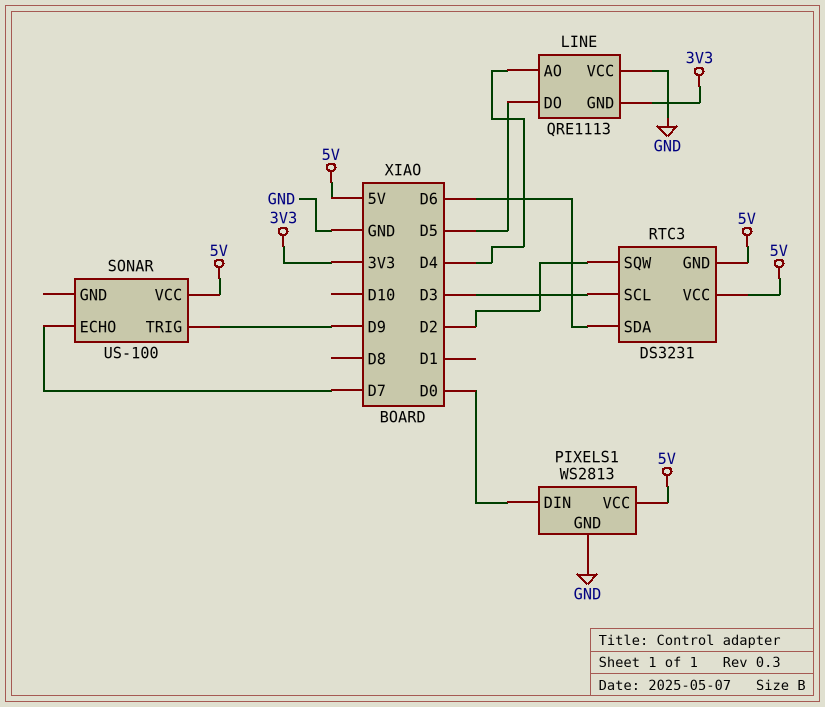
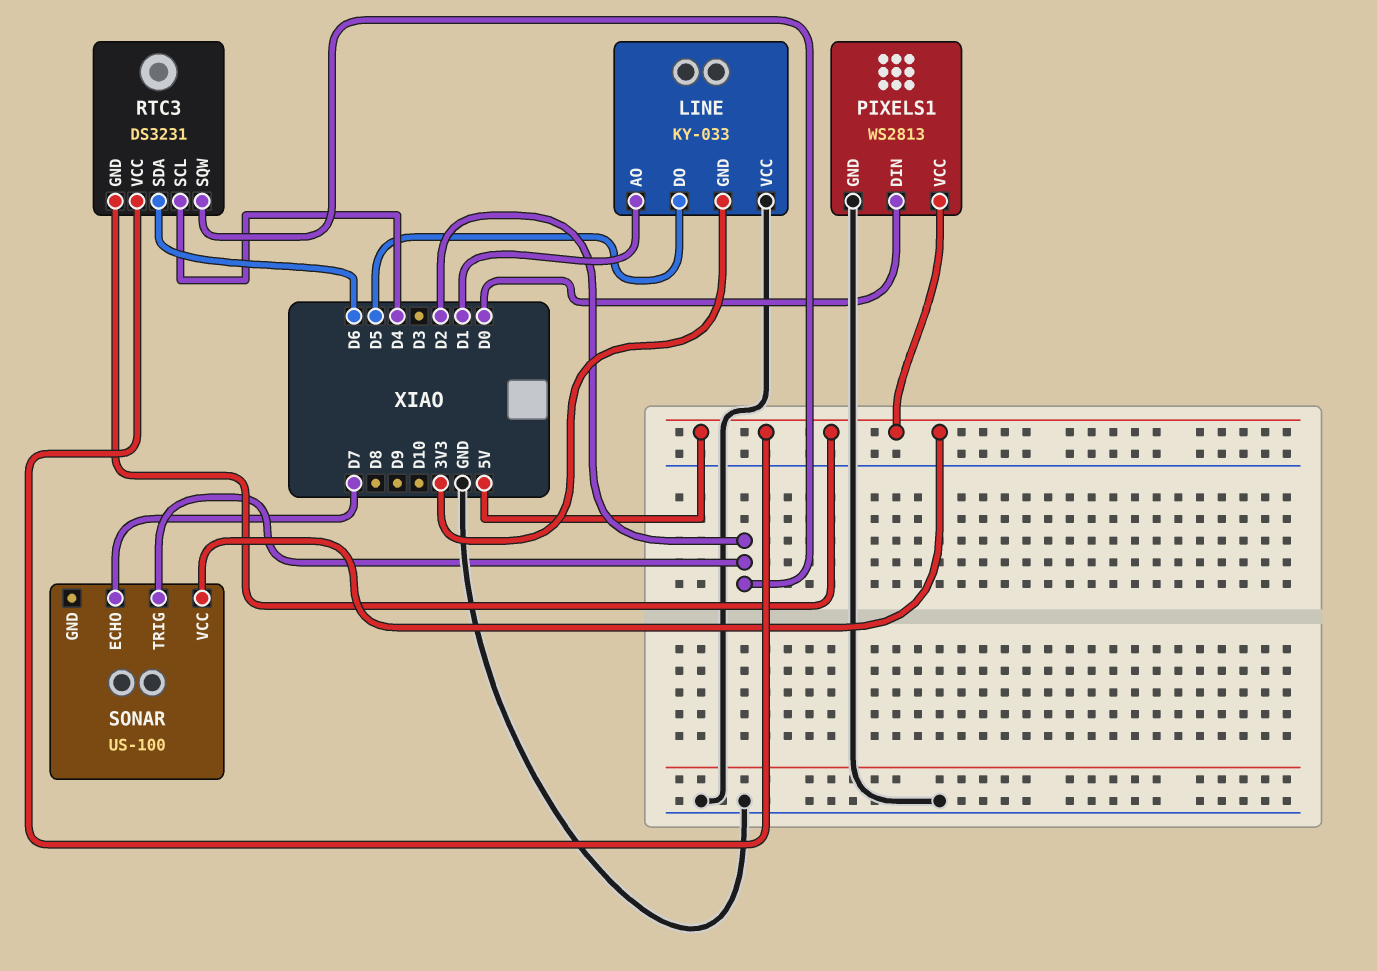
LINE: QRE1113 -> KY-033
LINE pin AO: D4 -> D1
RTC3 pin SCL: D3 -> D4
SONAR pin TRIG: D9 -> D2

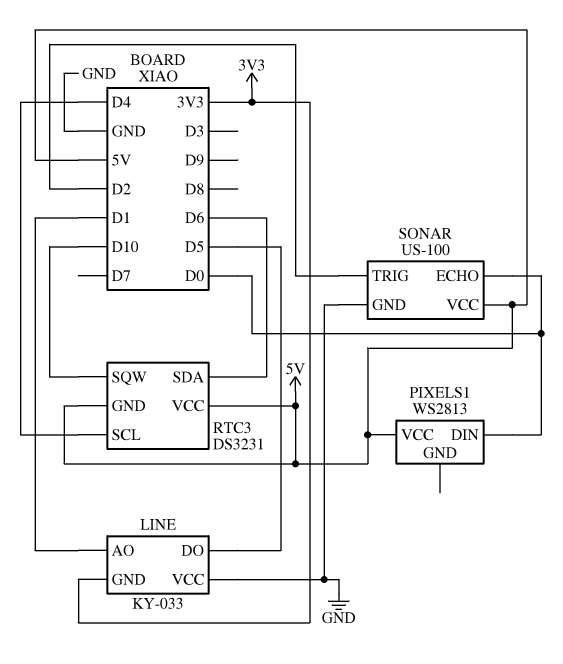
PIXELS1 pin GND: GND -> none
RTC3 pin SQW: D2 -> D10
SONAR pin ECHO: D7 -> D0
SONAR pin GND: none -> GND

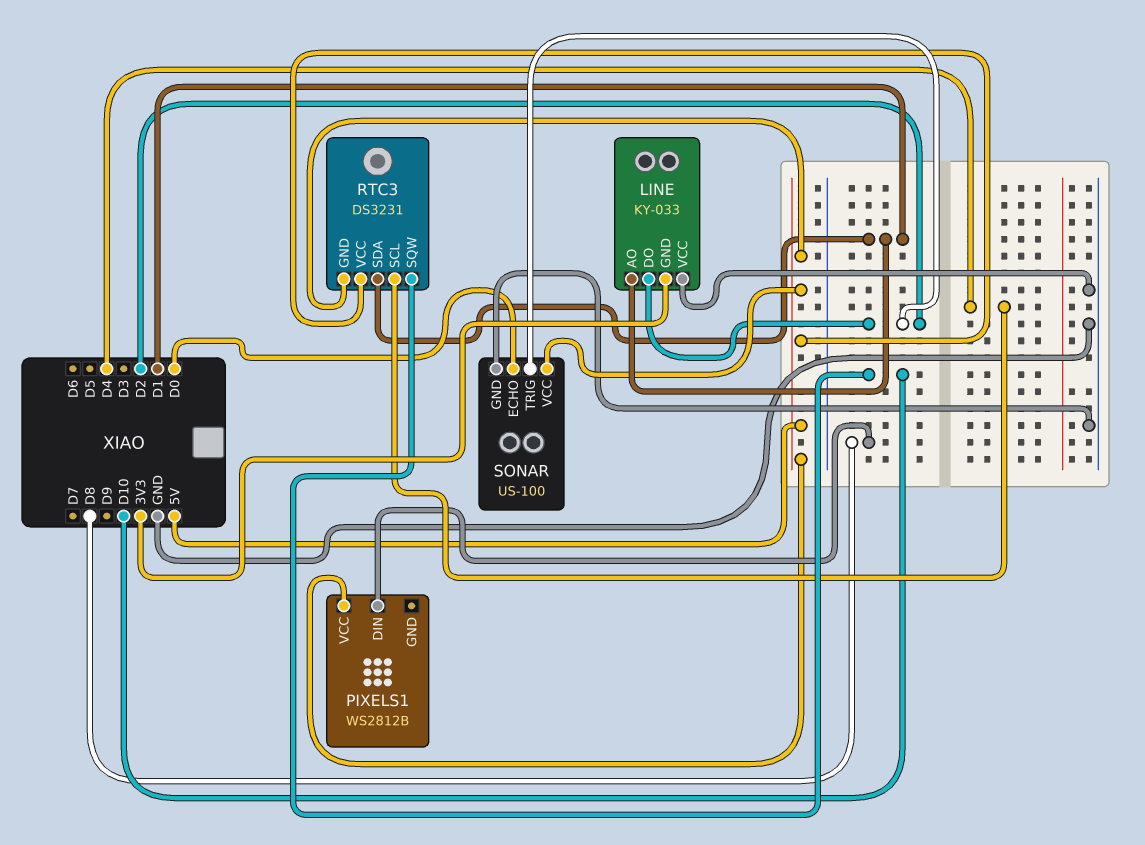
LINE pin DO: D5 -> D2
PIXELS1: WS2813 -> WS2812B
PIXELS1 pin DIN: D0 -> D8
RTC3 pin SDA: D6 -> D1

